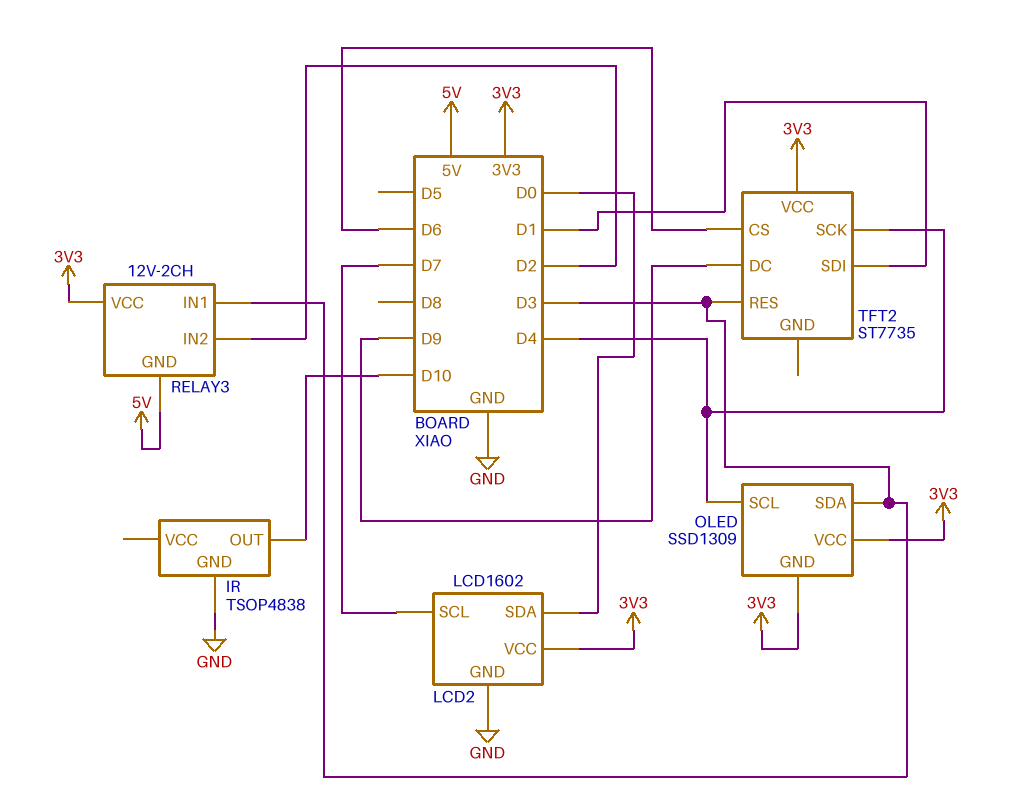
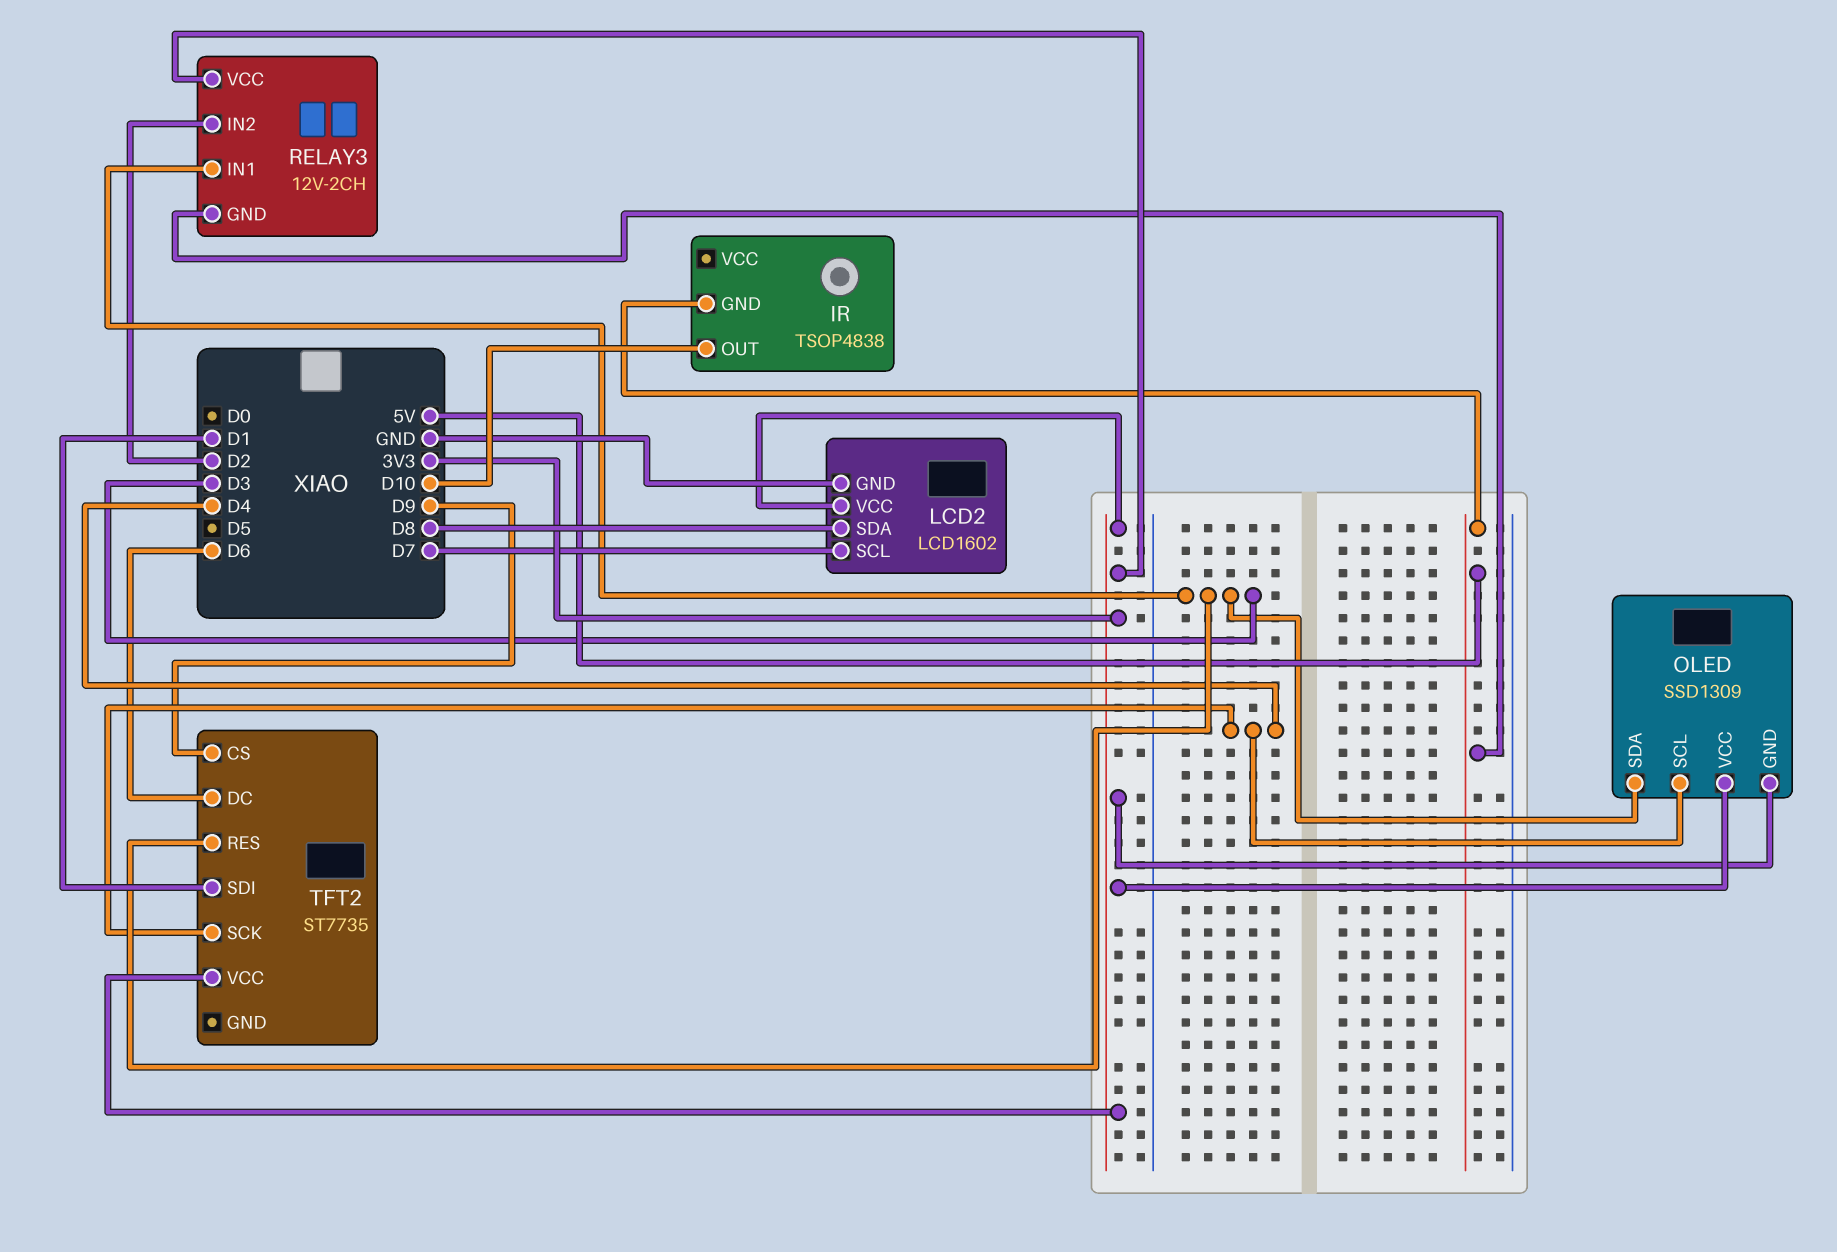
IR pin GND: GND -> 5V
LCD2 pin SDA: D0 -> D8
TFT2 pin CS: D6 -> D9
TFT2 pin DC: D9 -> D6

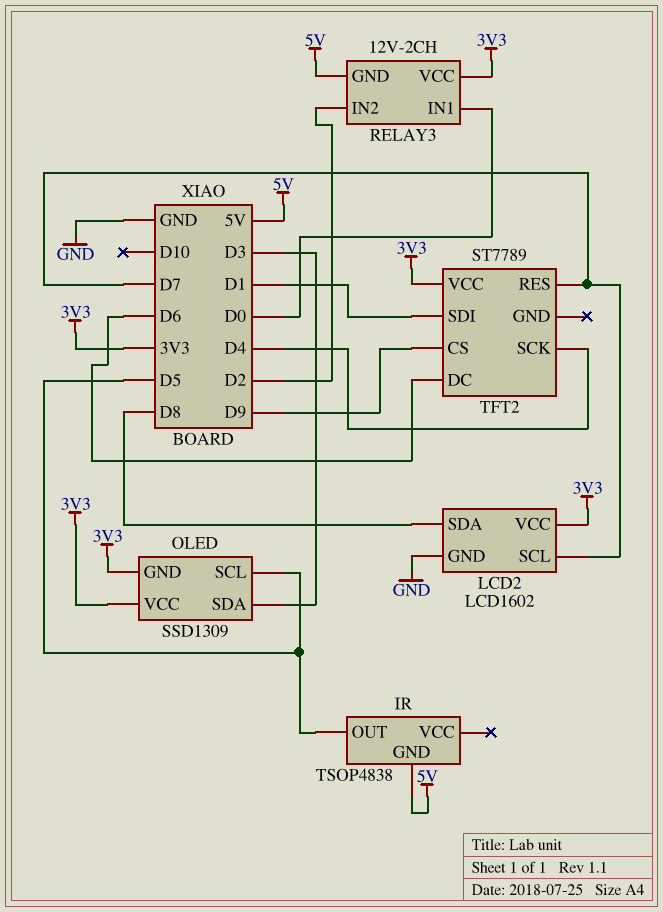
IR pin OUT: D10 -> D5
OLED pin SCL: D4 -> D5
RELAY3 pin IN1: D3 -> D0
TFT2: ST7735 -> ST7789
TFT2 pin RES: D3 -> D7

